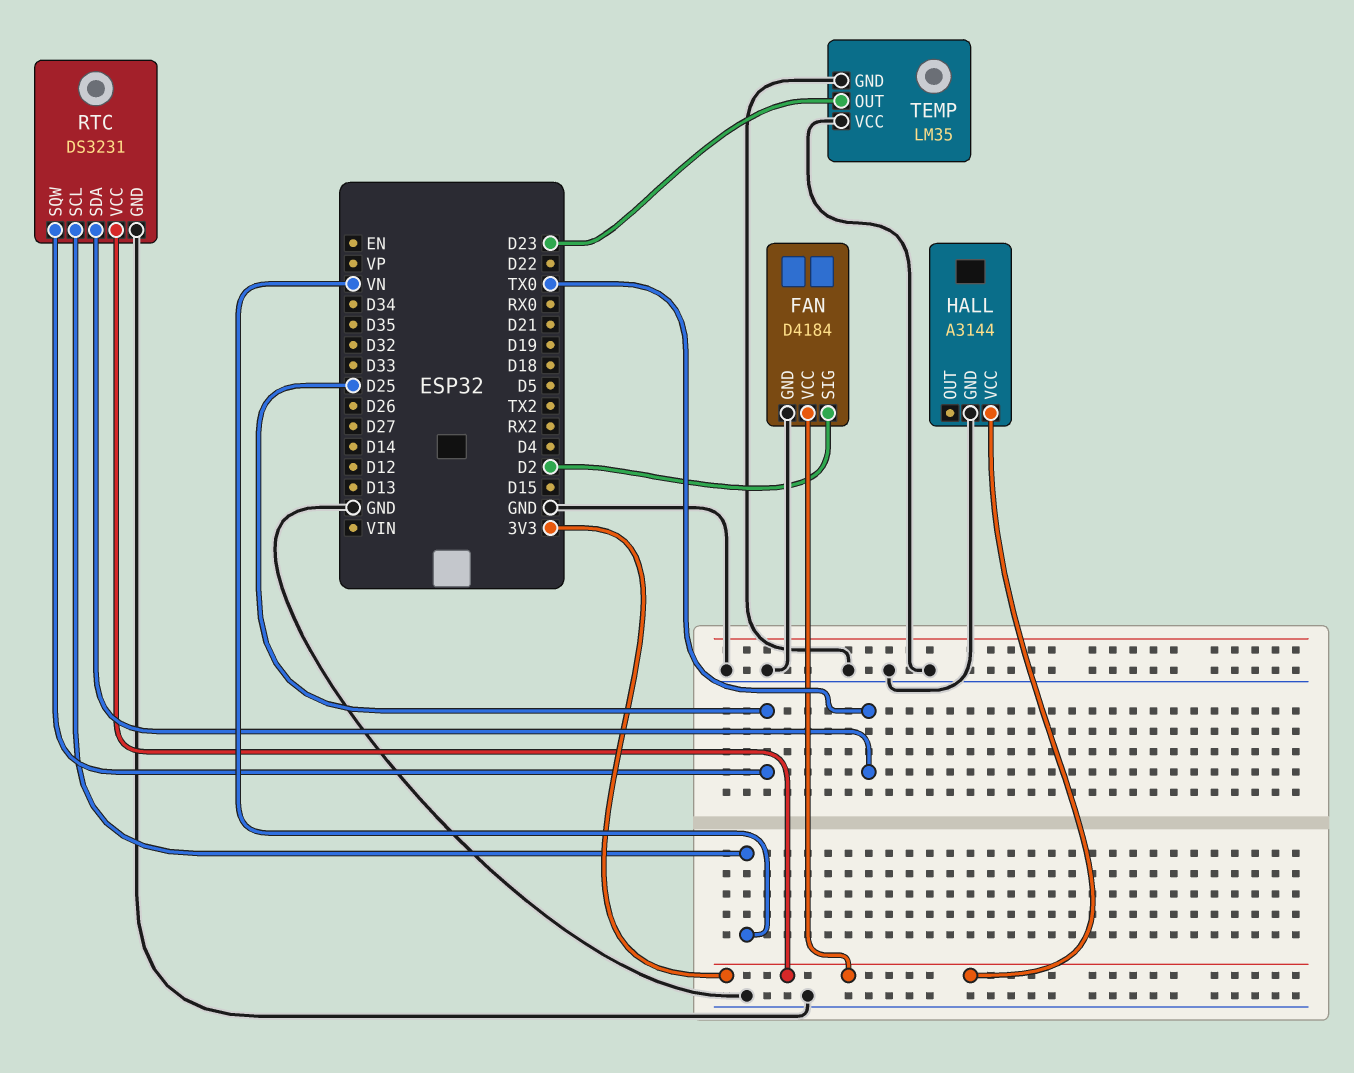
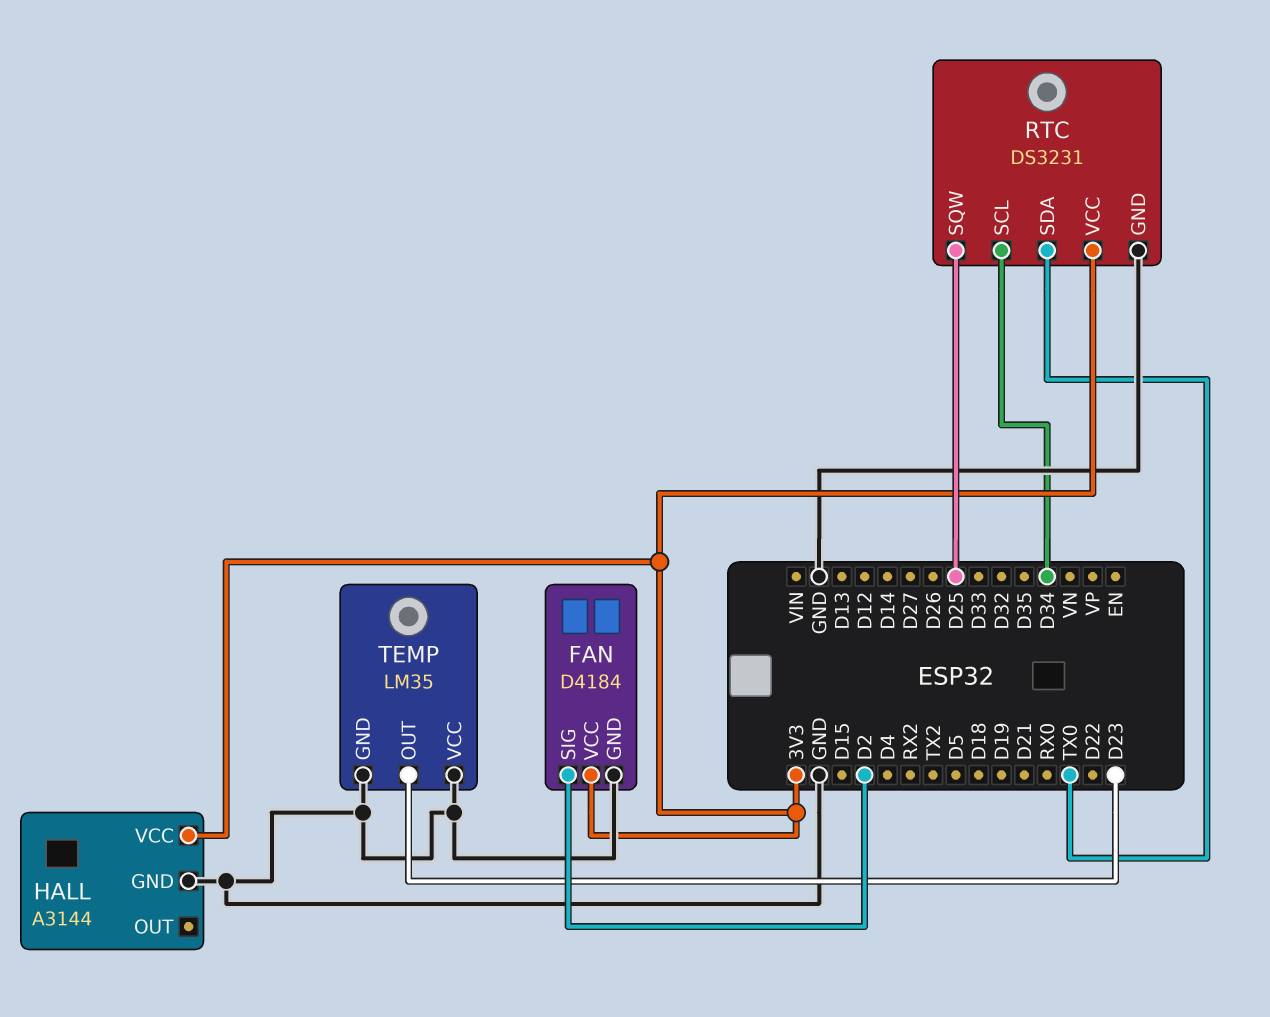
RTC pin SCL: VN -> D34

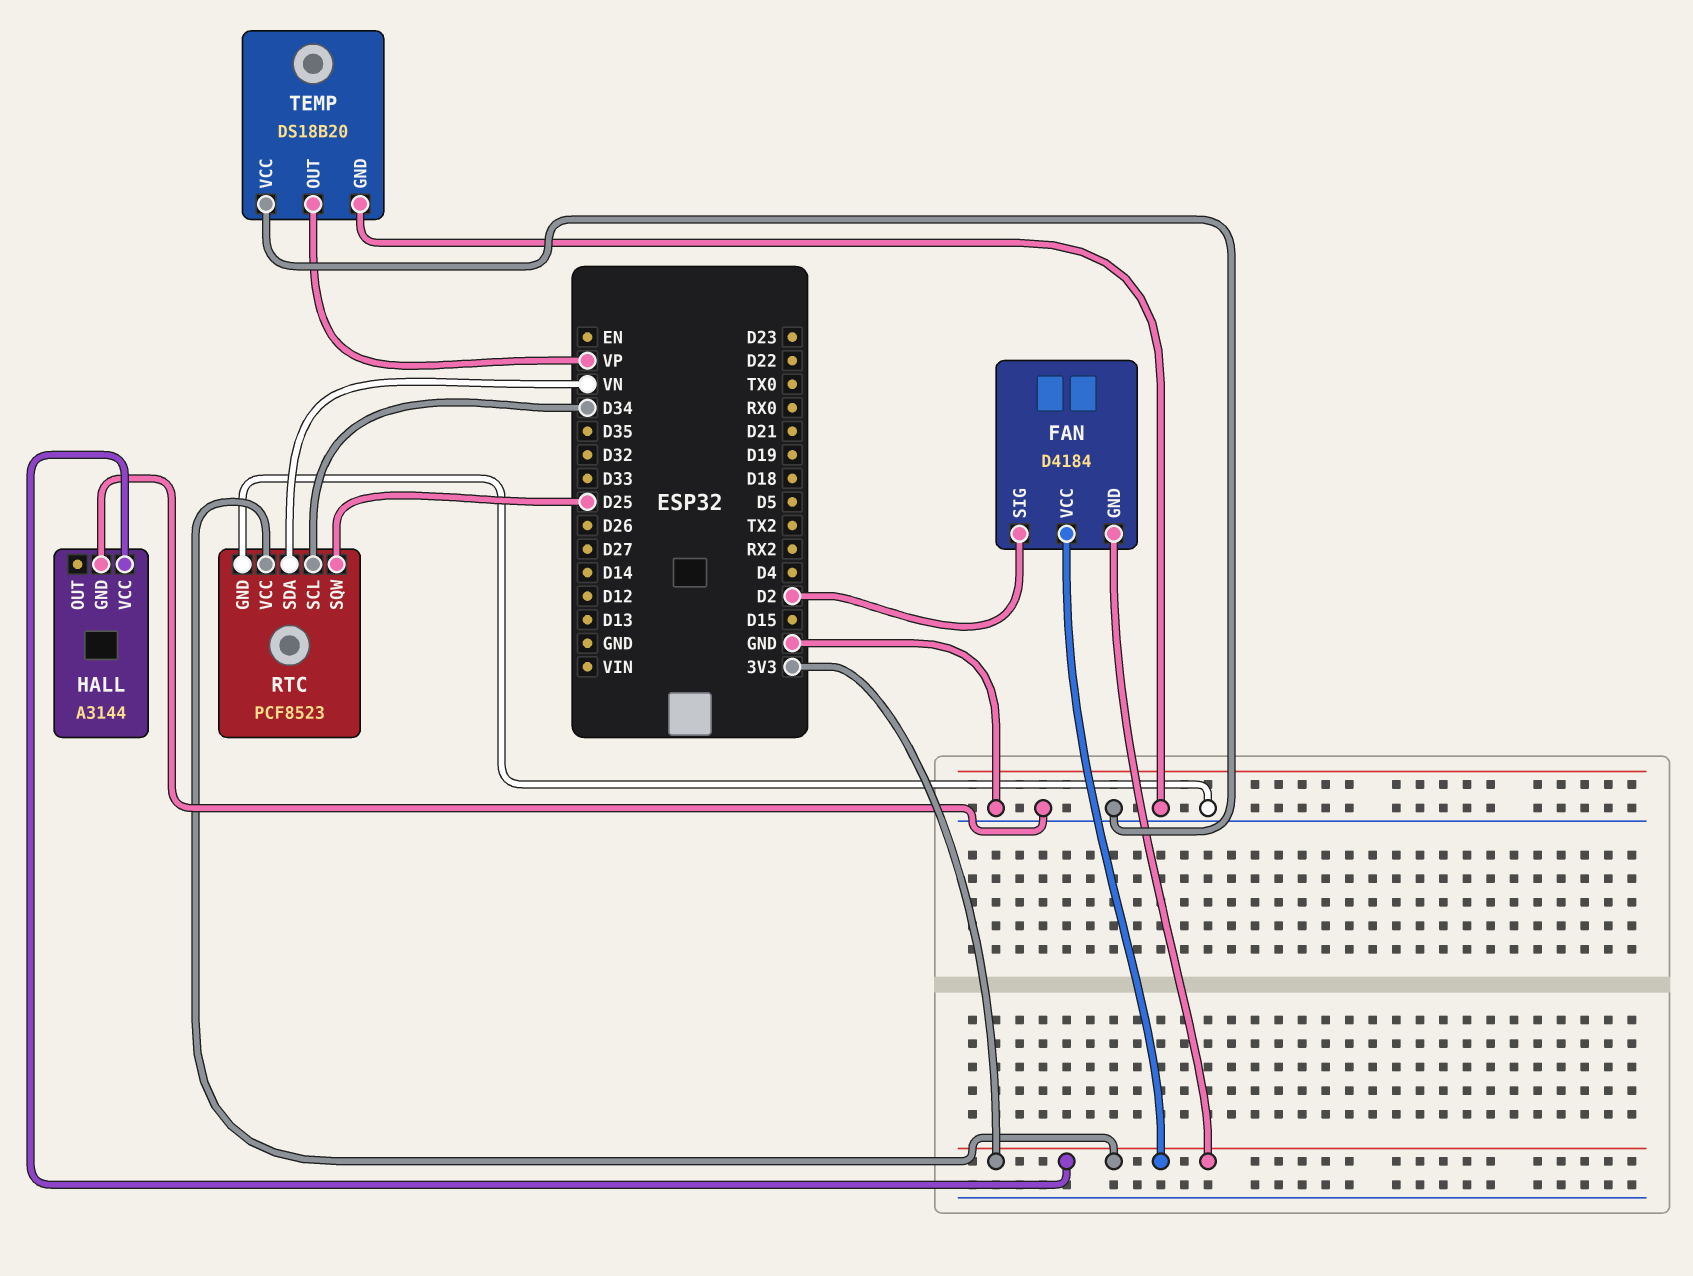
FAN pin GND: GND -> 3V3
RTC: DS3231 -> PCF8523
RTC pin SDA: TX0 -> VN
TEMP: LM35 -> DS18B20
TEMP pin OUT: D23 -> VP

